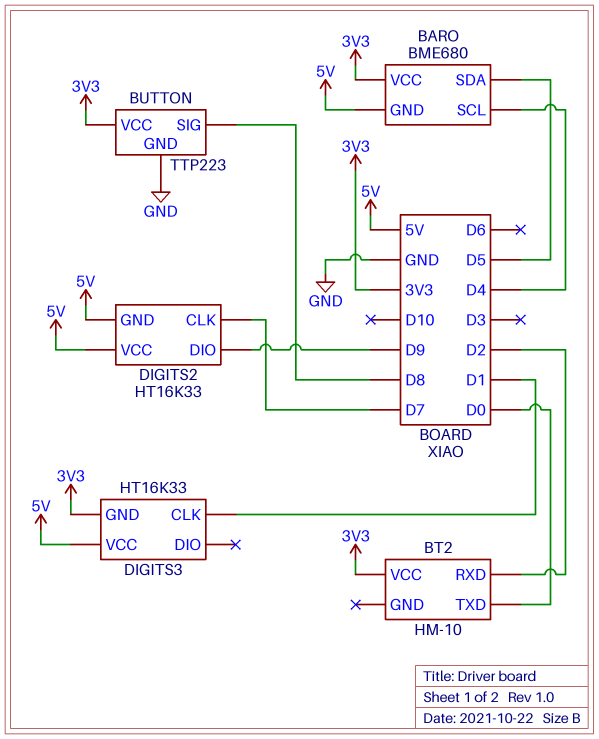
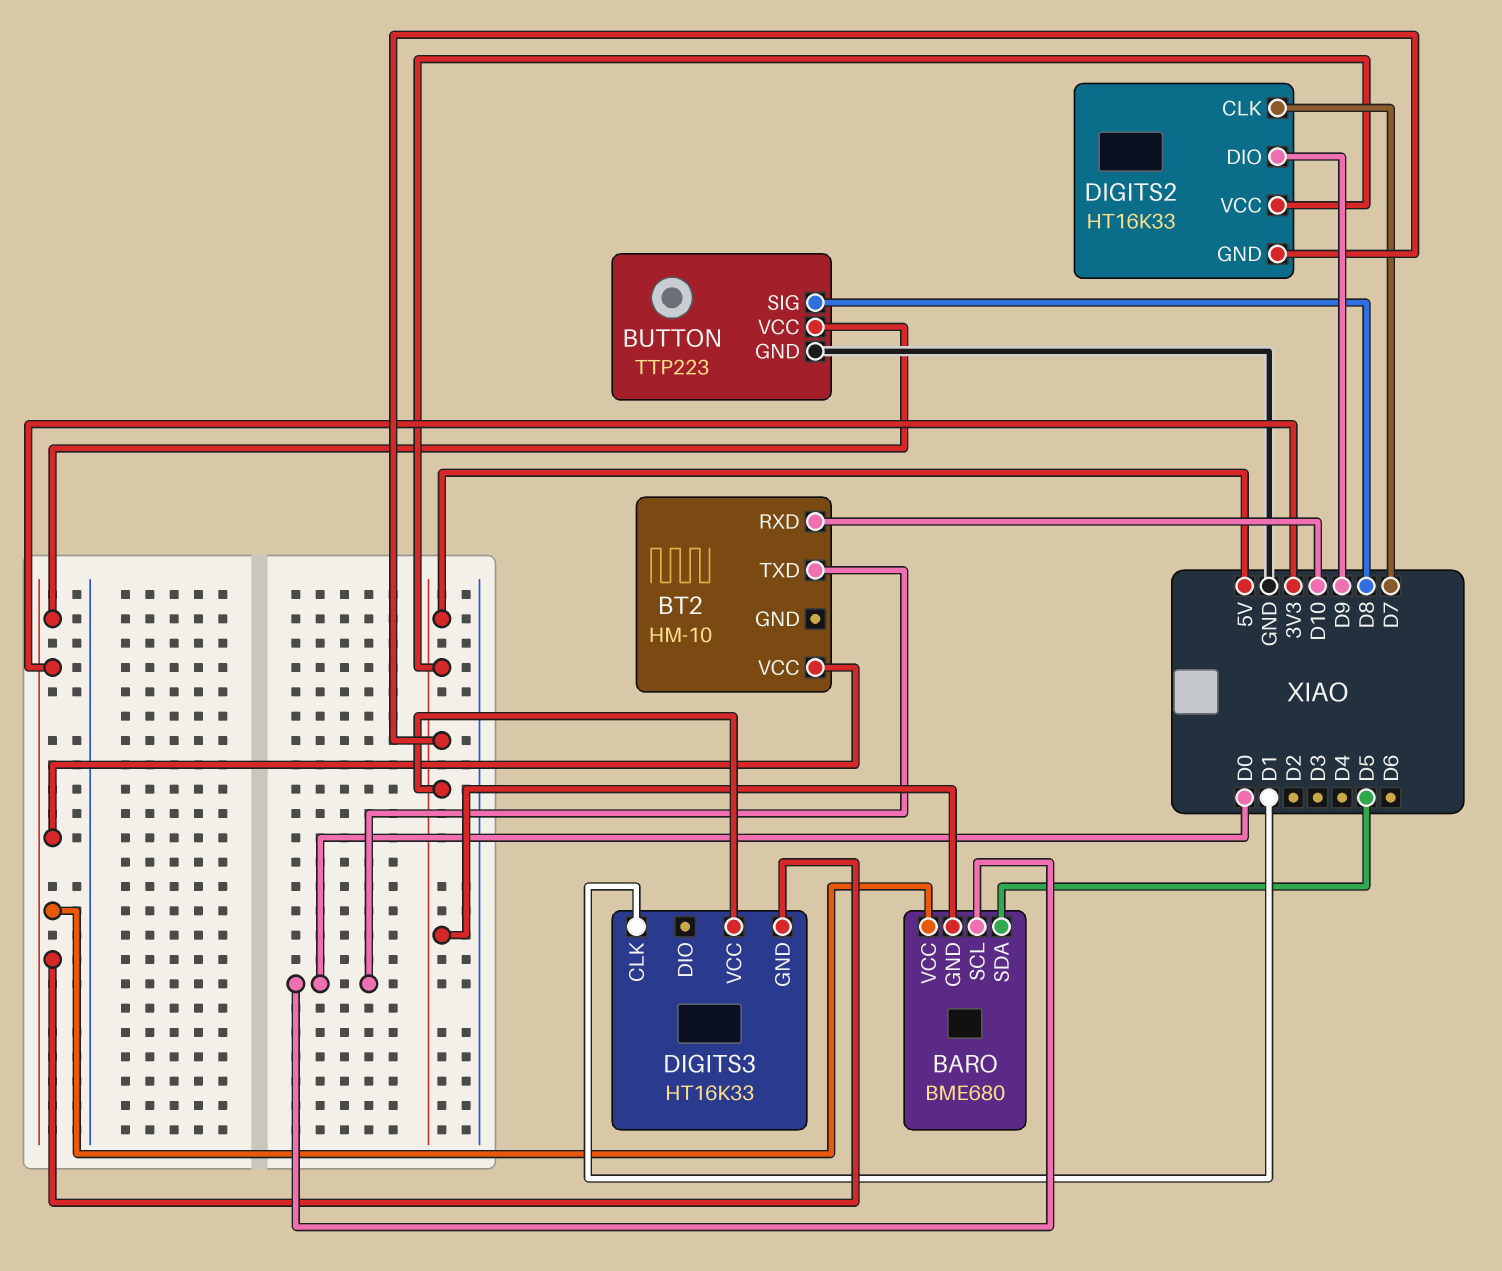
BARO pin SCL: D4 -> D0
BT2 pin RXD: D2 -> D10

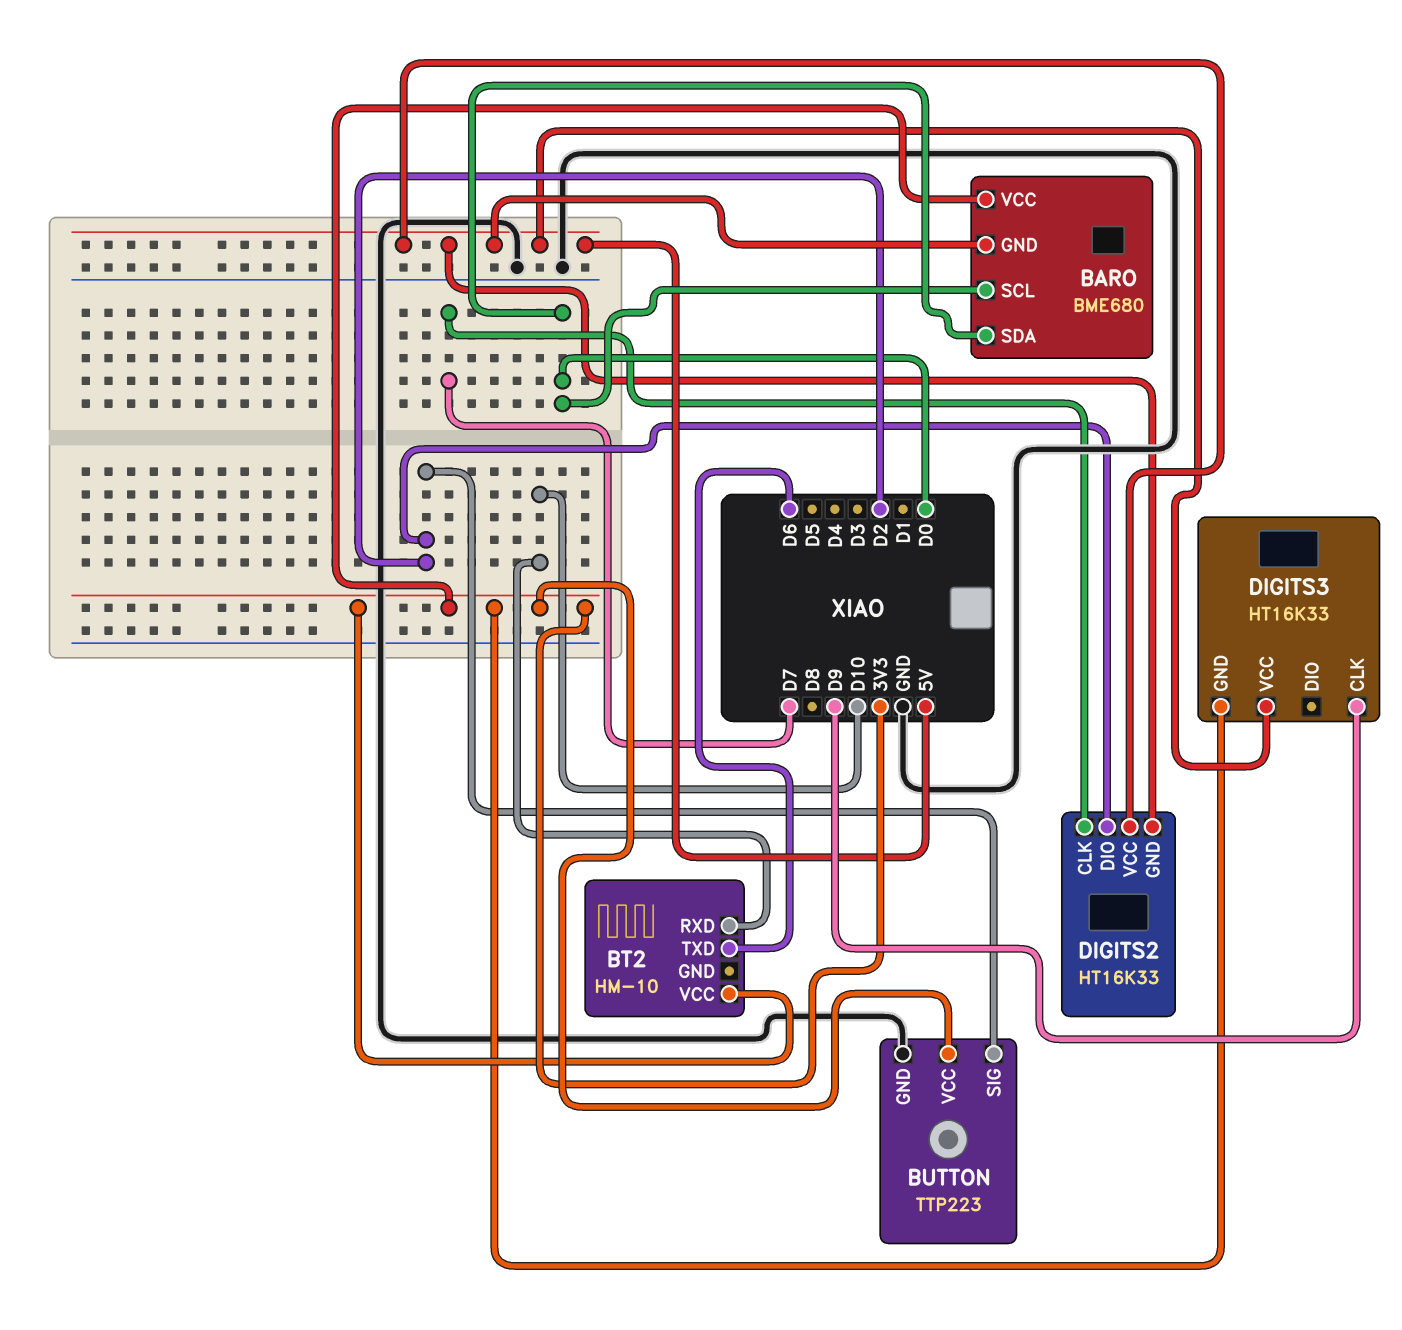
BARO pin SDA: D5 -> D0
BT2 pin TXD: D0 -> D6
BUTTON pin SIG: D8 -> D2
DIGITS2 pin DIO: D9 -> D2
DIGITS3 pin CLK: D1 -> D9

